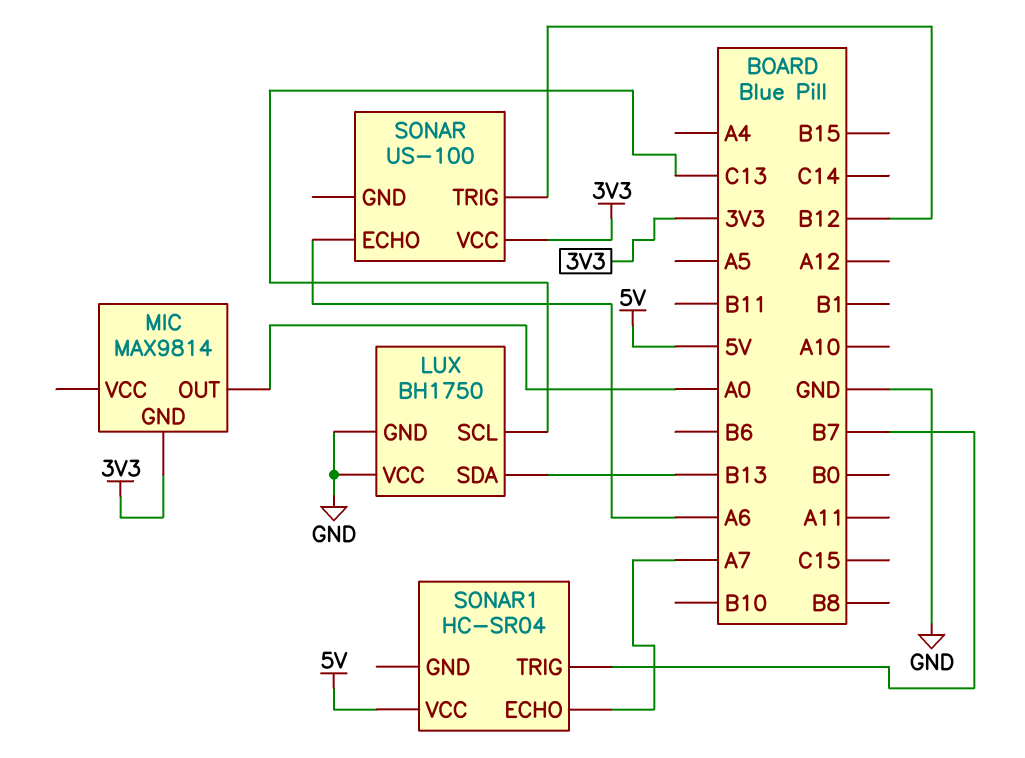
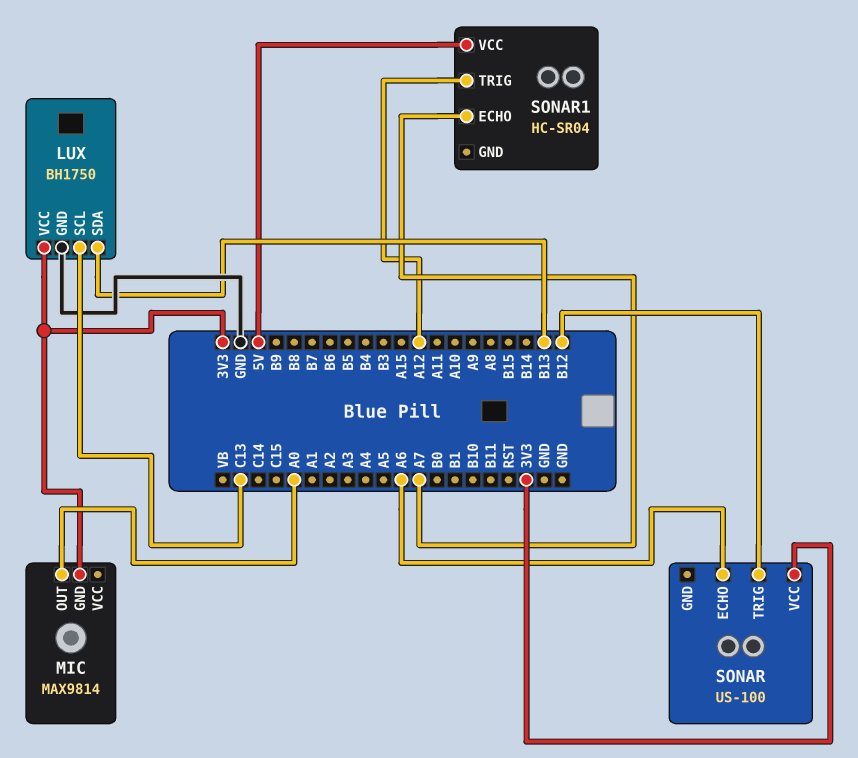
LUX pin VCC: GND -> 3V3
SONAR1 pin TRIG: B7 -> A12

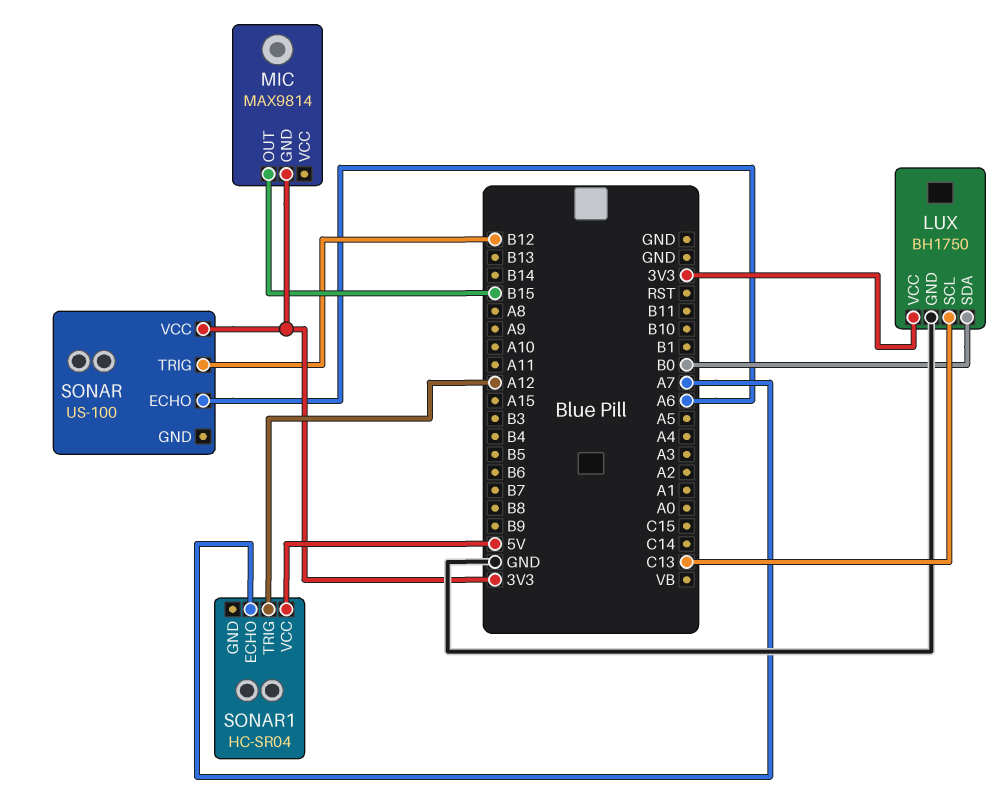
LUX pin SDA: B13 -> B0
MIC pin OUT: A0 -> B15

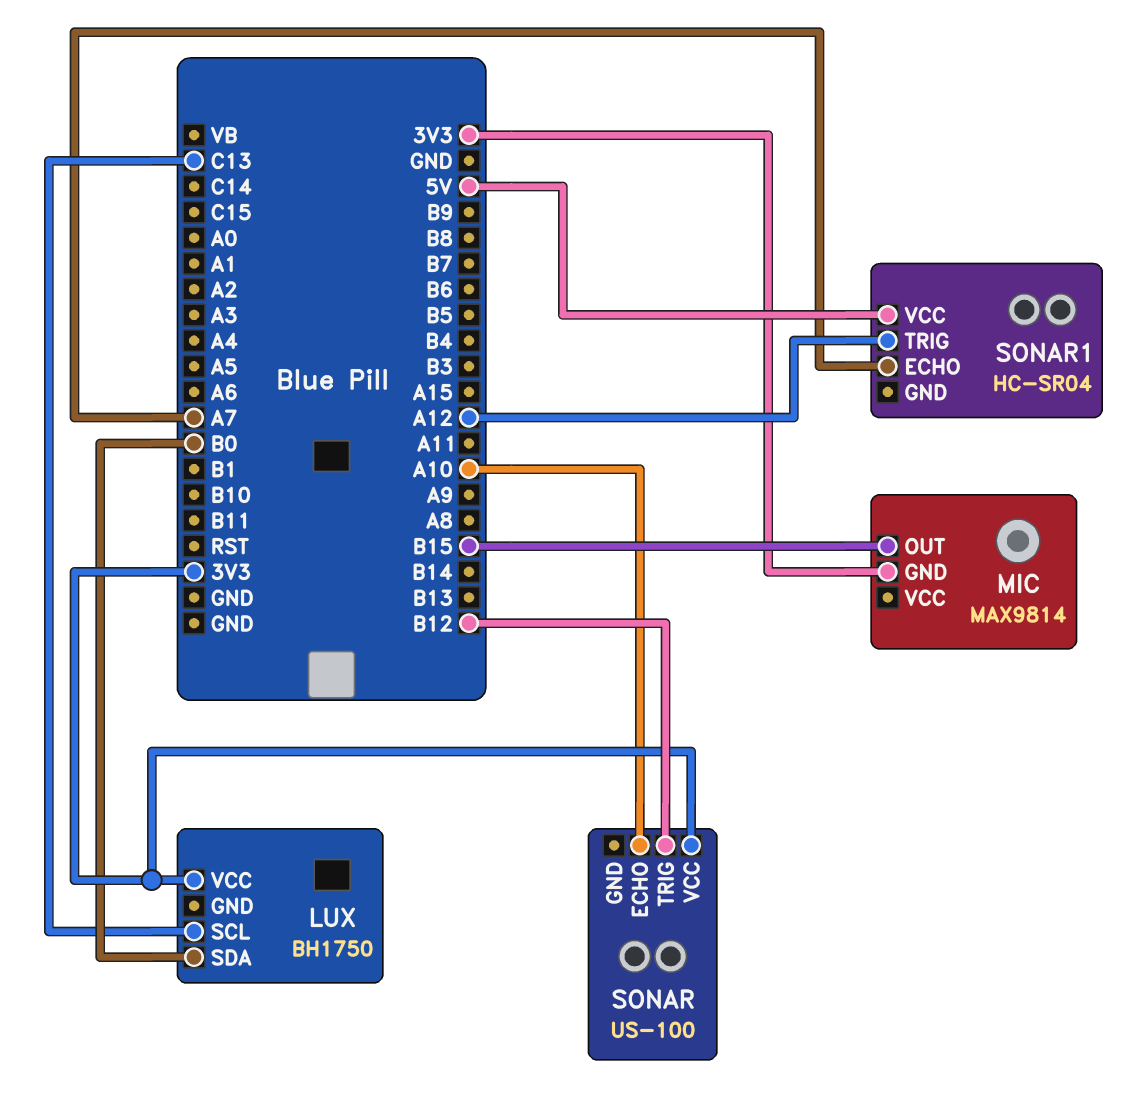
LUX pin GND: GND -> none
SONAR pin ECHO: A6 -> A10

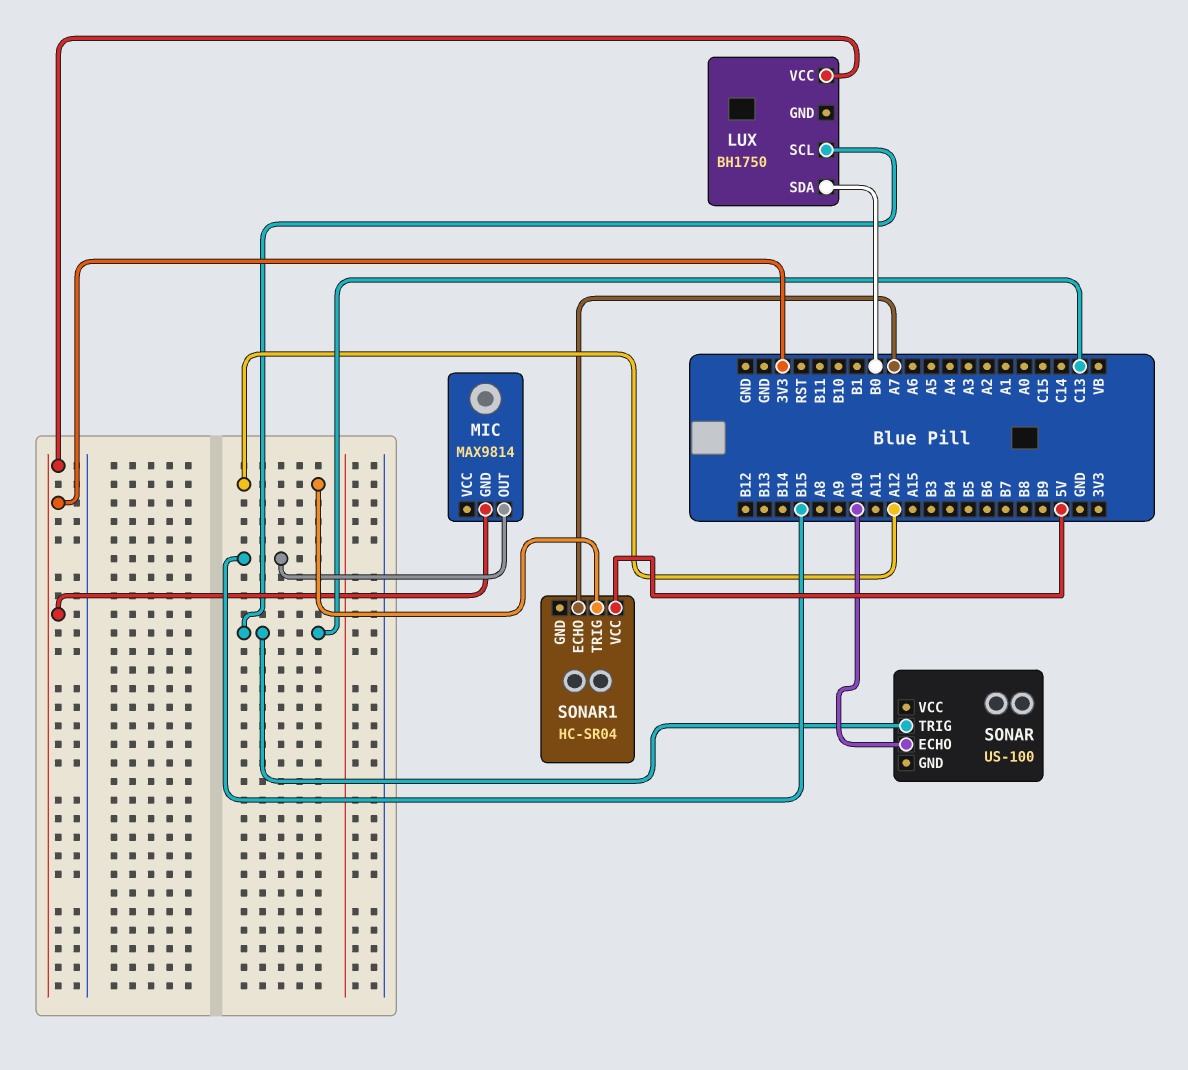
SONAR pin TRIG: B12 -> C13
SONAR pin VCC: 3V3 -> none

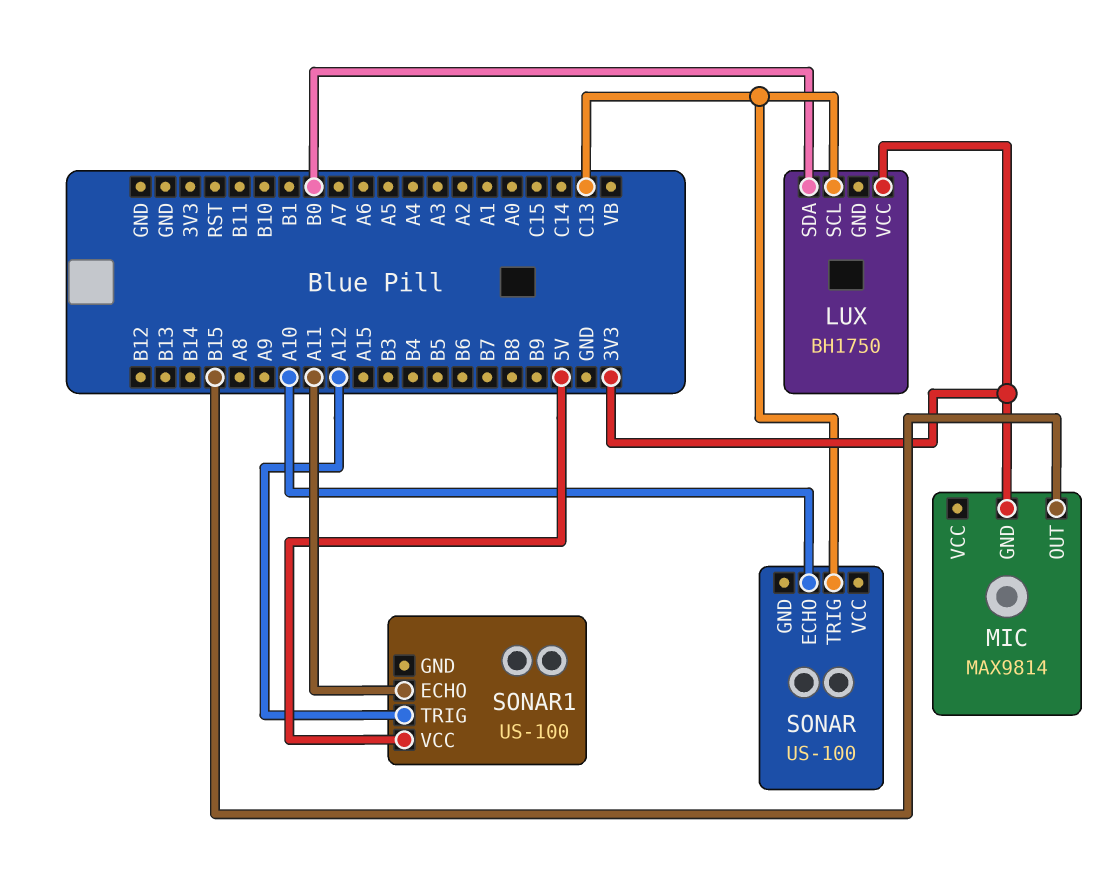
SONAR1: HC-SR04 -> US-100
SONAR1 pin ECHO: A7 -> A11

